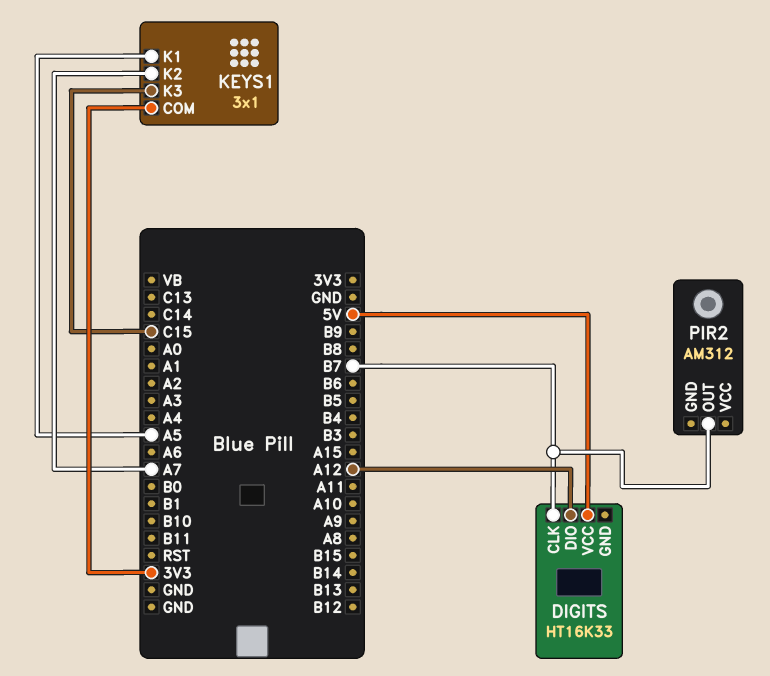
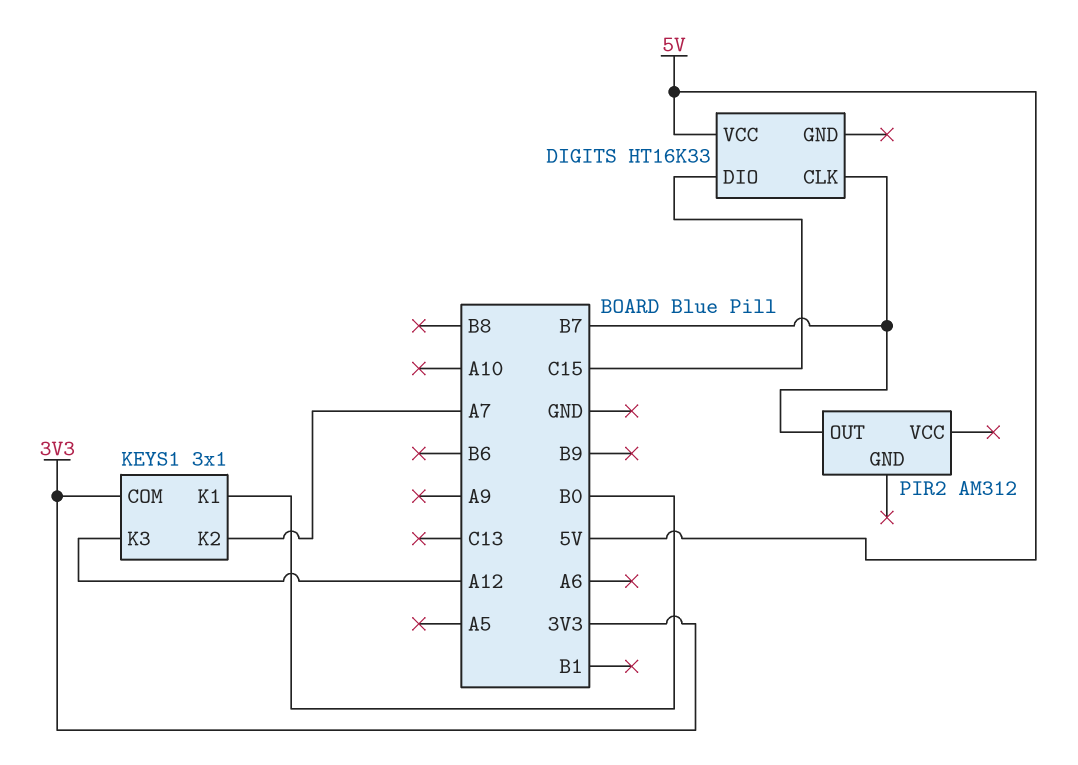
DIGITS pin DIO: A12 -> C15
KEYS1 pin K1: A5 -> B0
KEYS1 pin K3: C15 -> A12

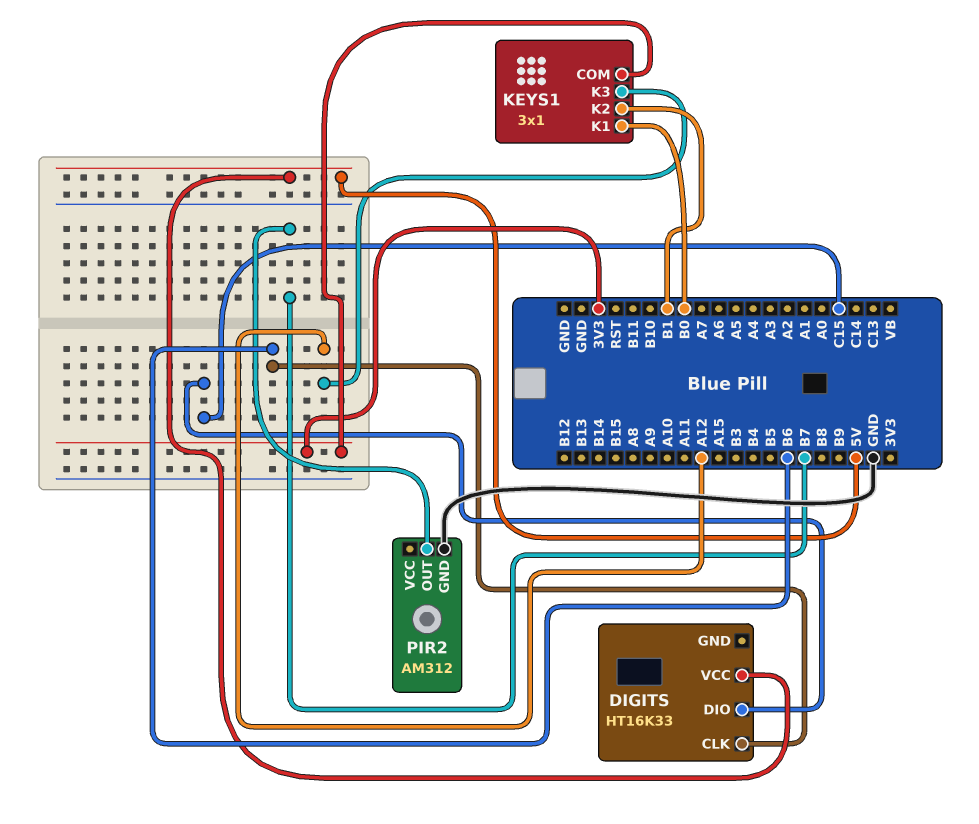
DIGITS pin CLK: B7 -> B6
KEYS1 pin K2: A7 -> B1
PIR2 pin GND: none -> GND

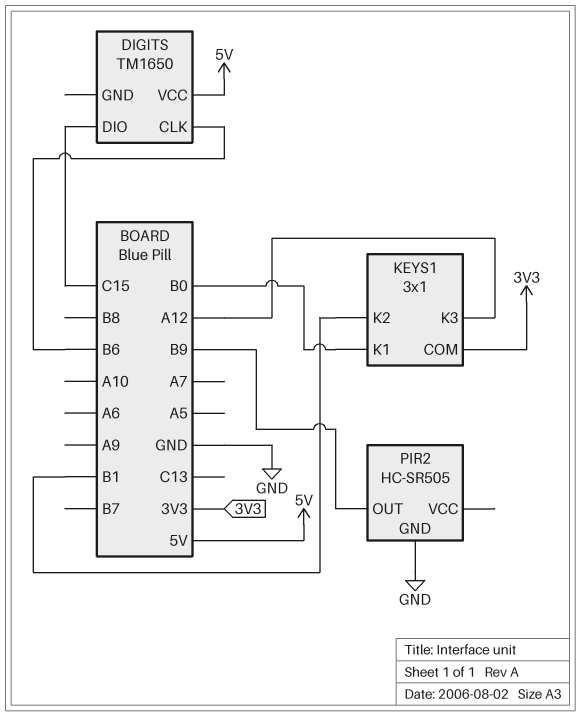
DIGITS: HT16K33 -> TM1650
PIR2: AM312 -> HC-SR505
PIR2 pin OUT: B7 -> B9

